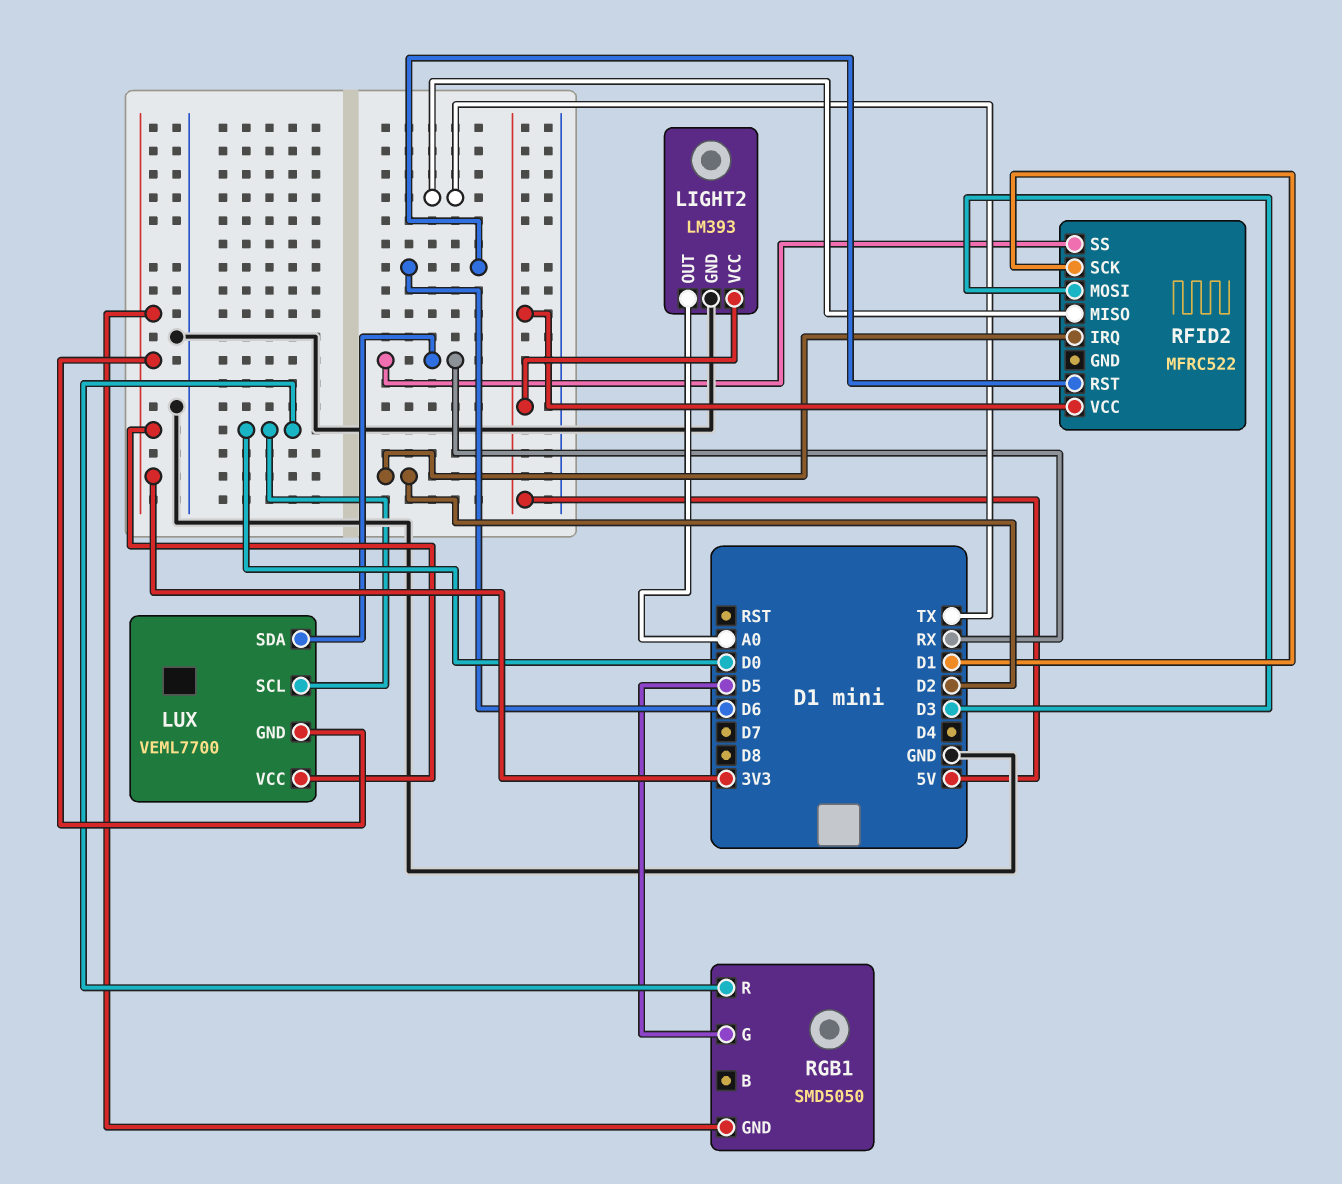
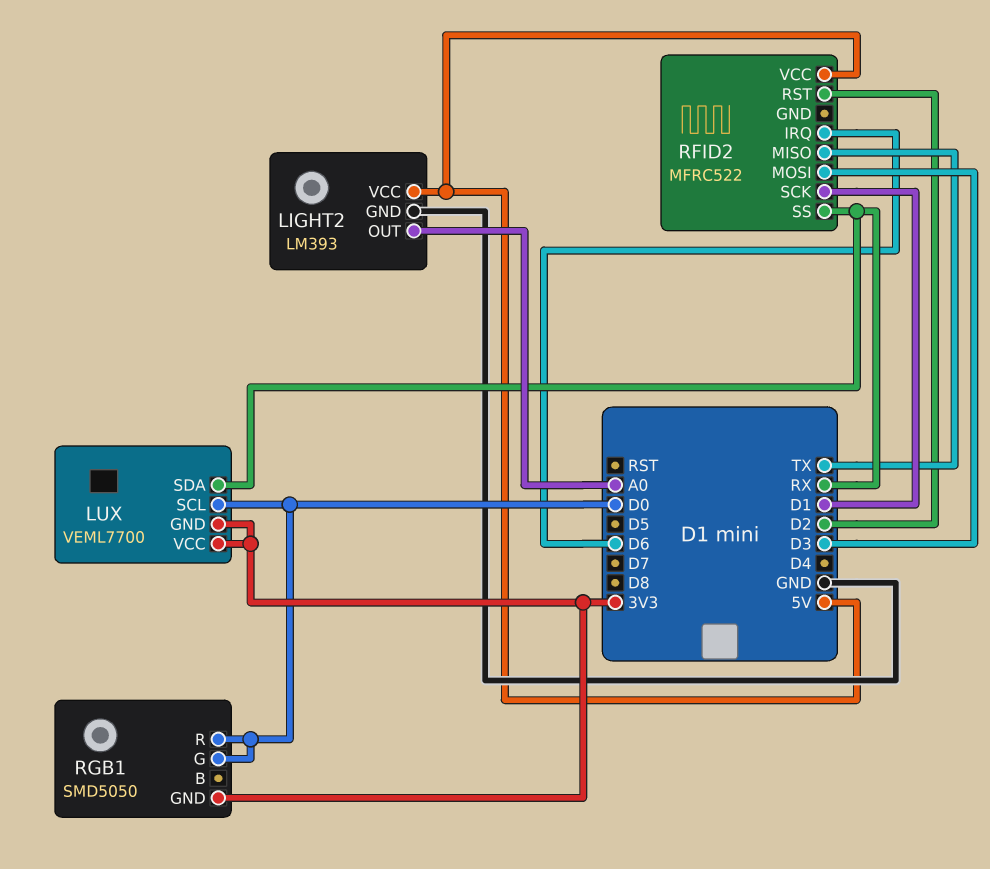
RFID2 pin IRQ: D2 -> D6
RFID2 pin RST: D6 -> D2
RGB1 pin G: D5 -> D0

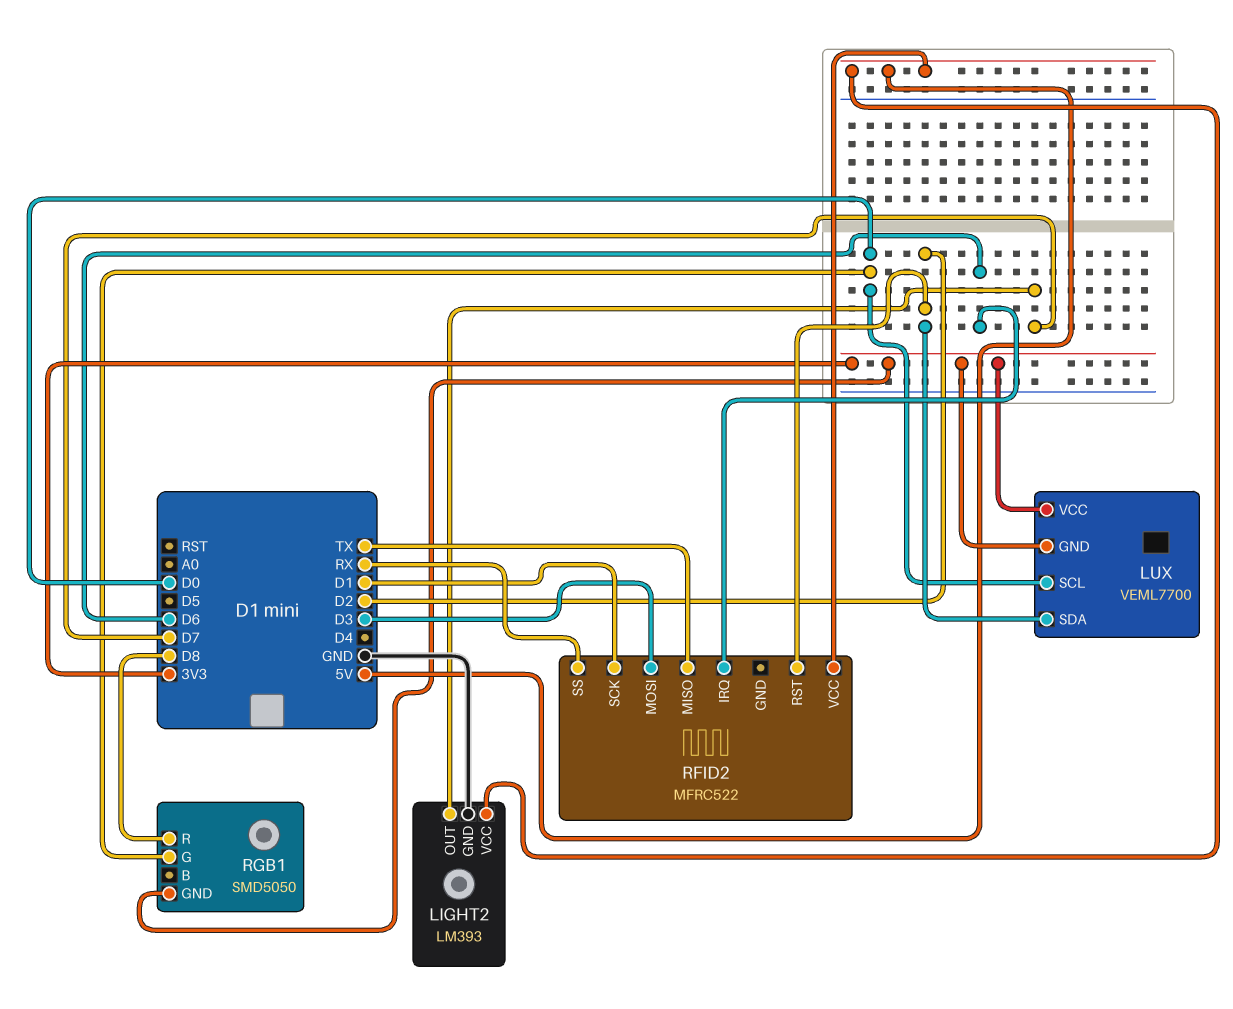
LIGHT2 pin OUT: A0 -> D7
LUX pin SDA: RX -> D2
RGB1 pin R: D0 -> D8

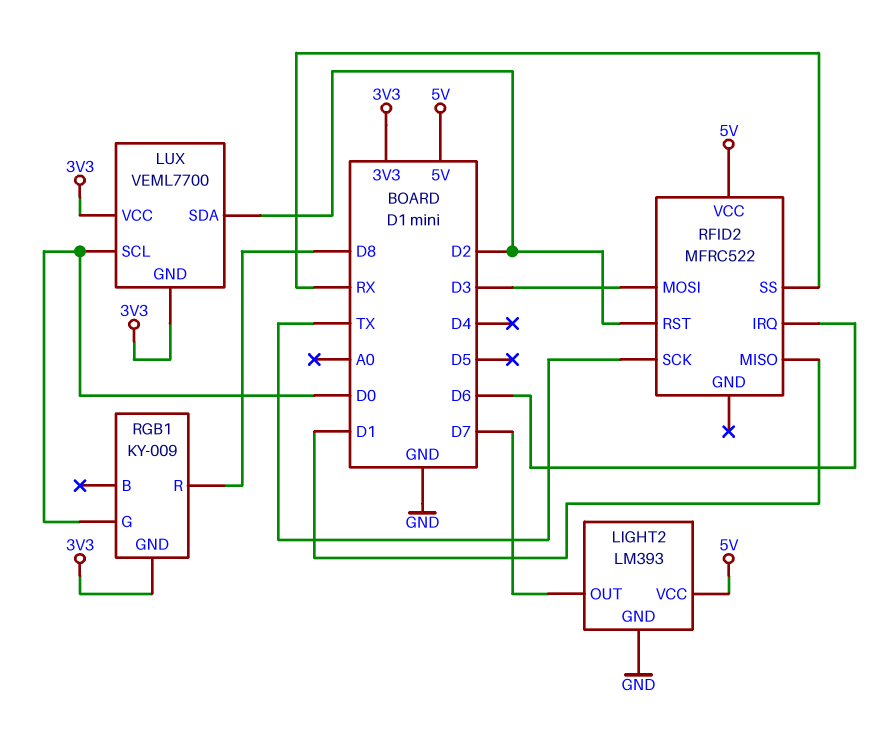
RFID2 pin MISO: TX -> D1
RFID2 pin SCK: D1 -> TX
RGB1: SMD5050 -> KY-009

